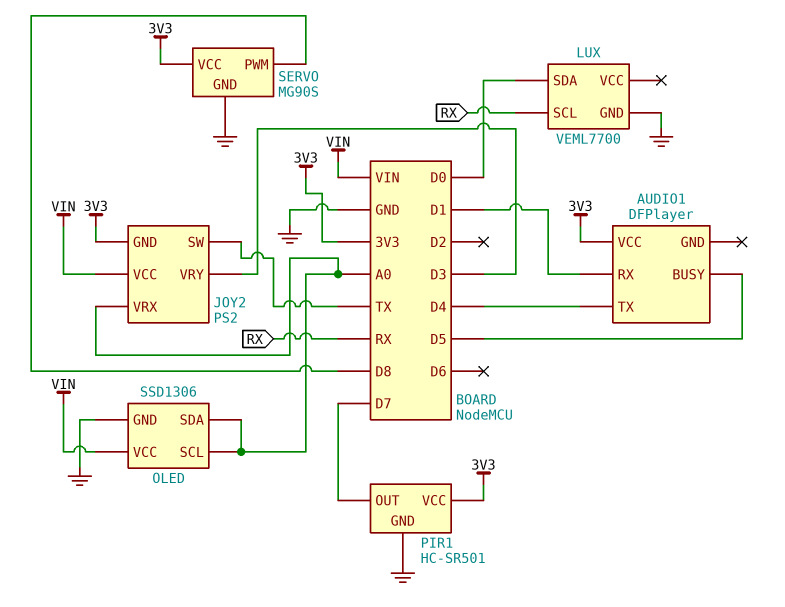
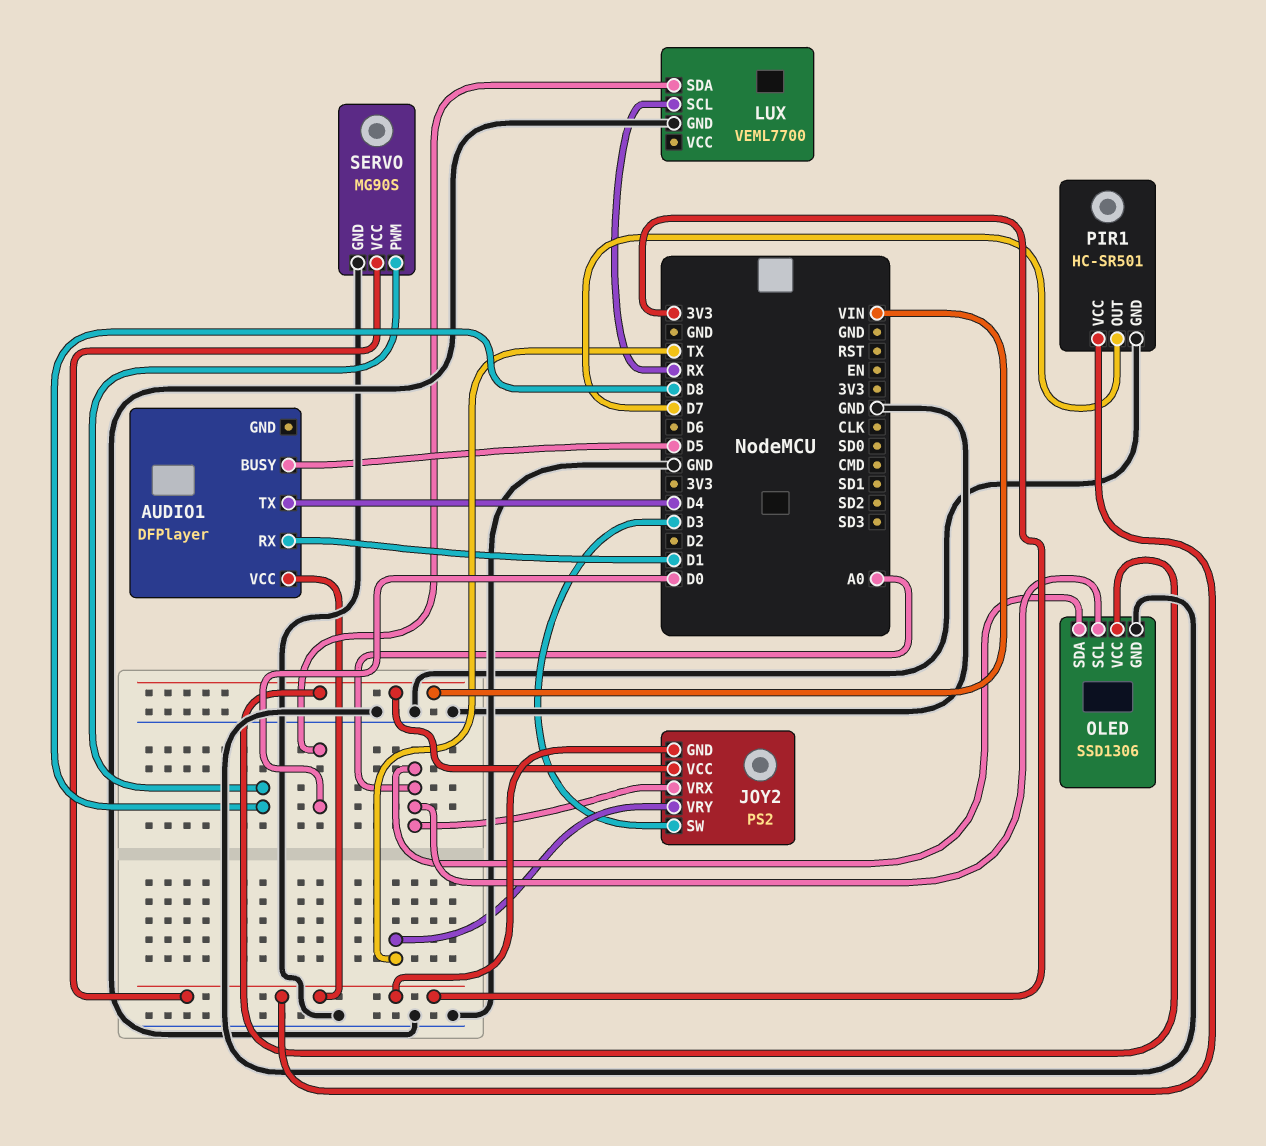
JOY2 pin SW: TX -> D3
JOY2 pin VRY: D3 -> TX

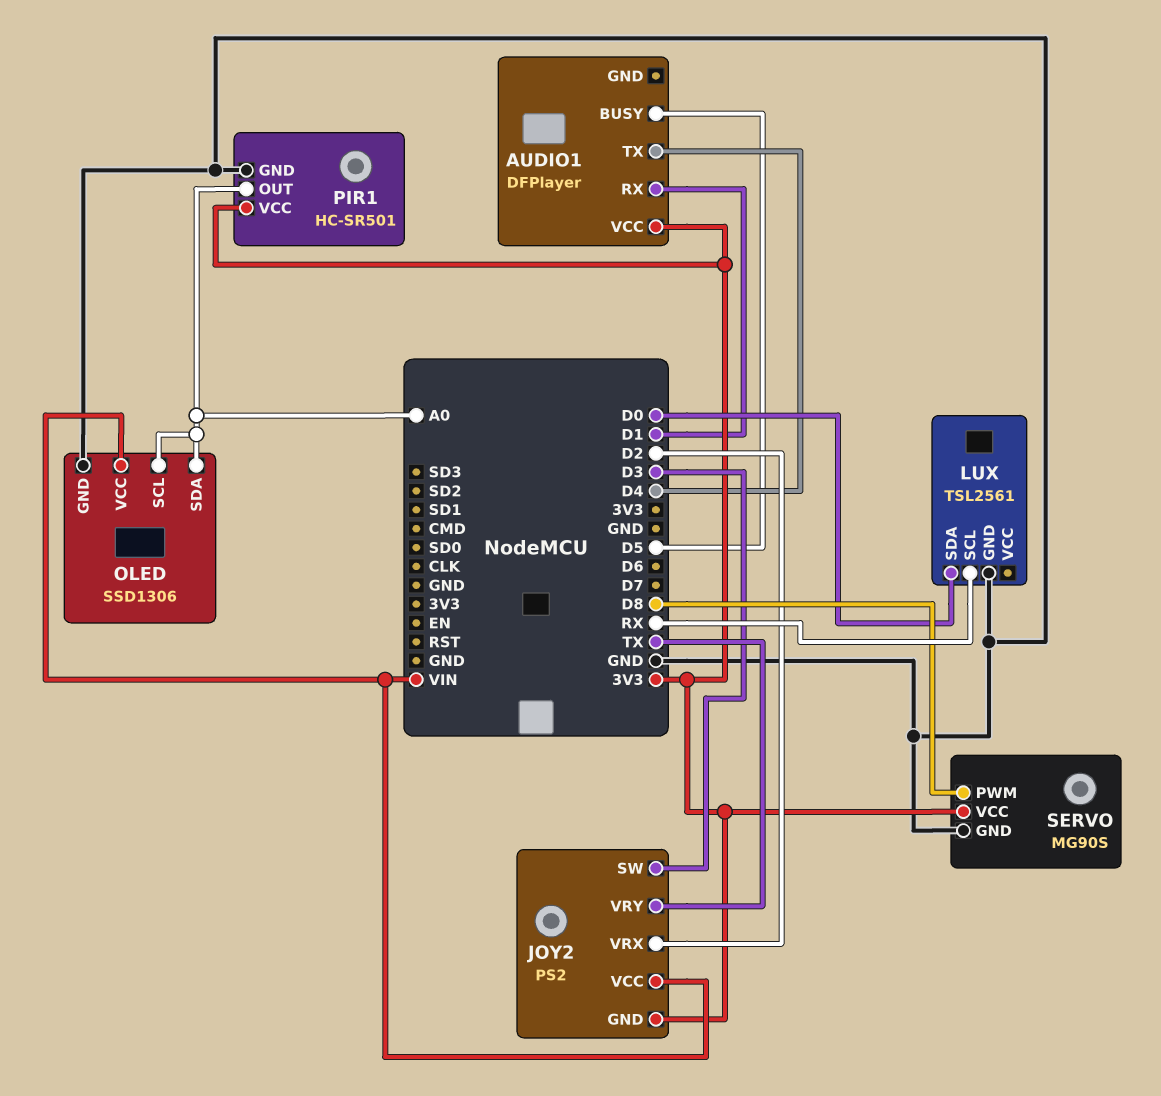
JOY2 pin VRX: A0 -> D2
LUX: VEML7700 -> TSL2561
PIR1 pin OUT: D7 -> A0

